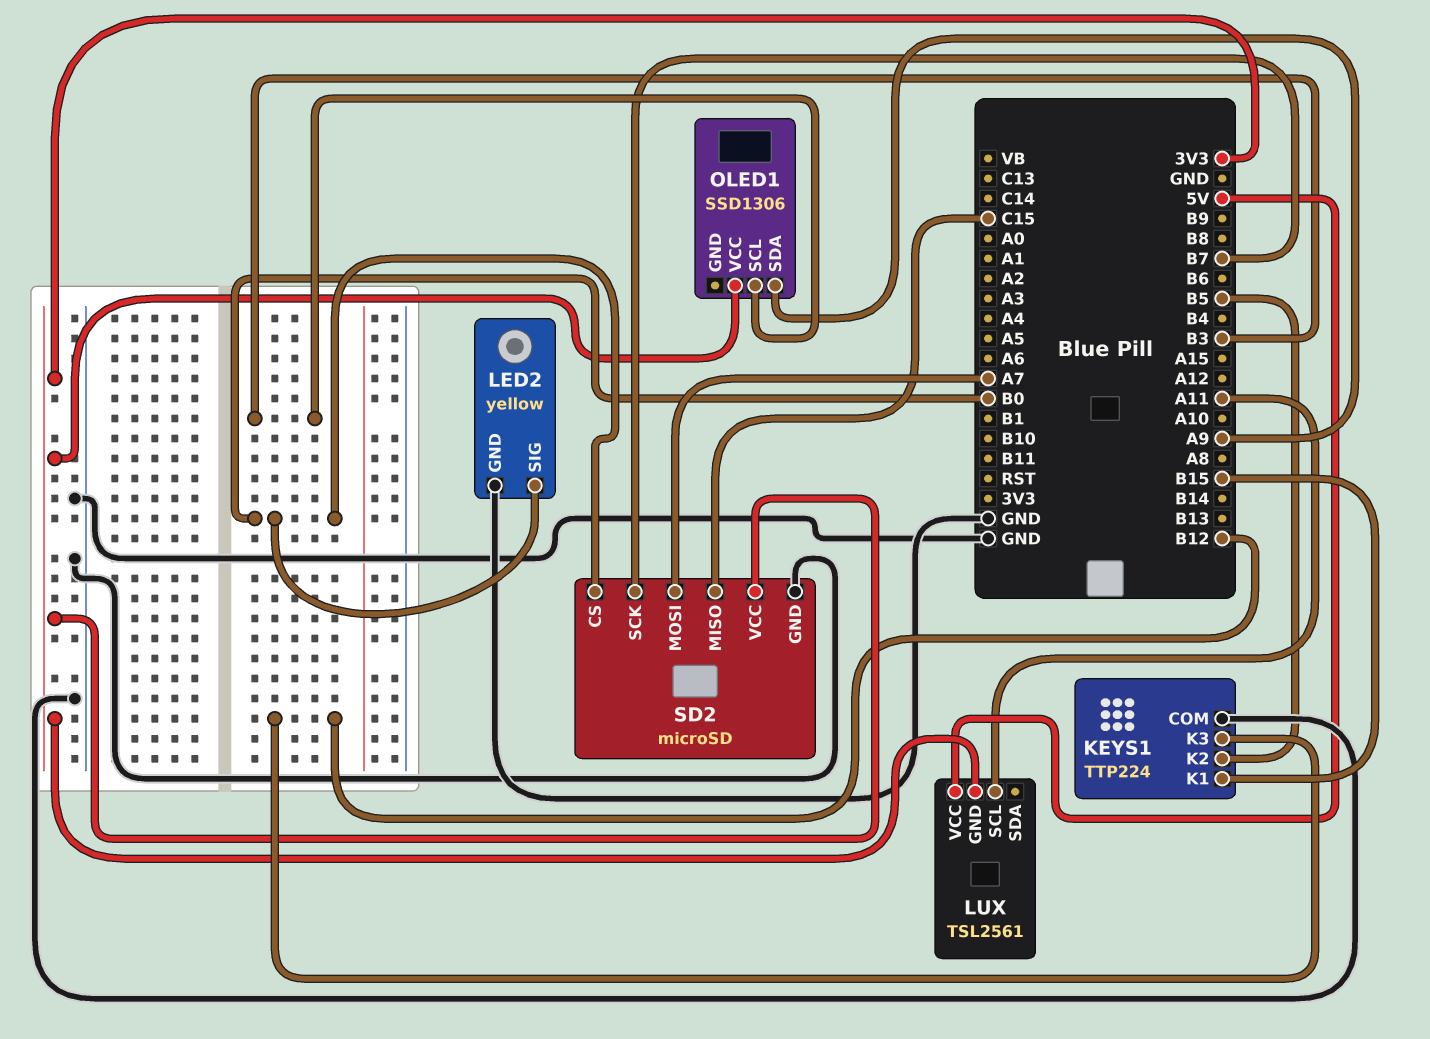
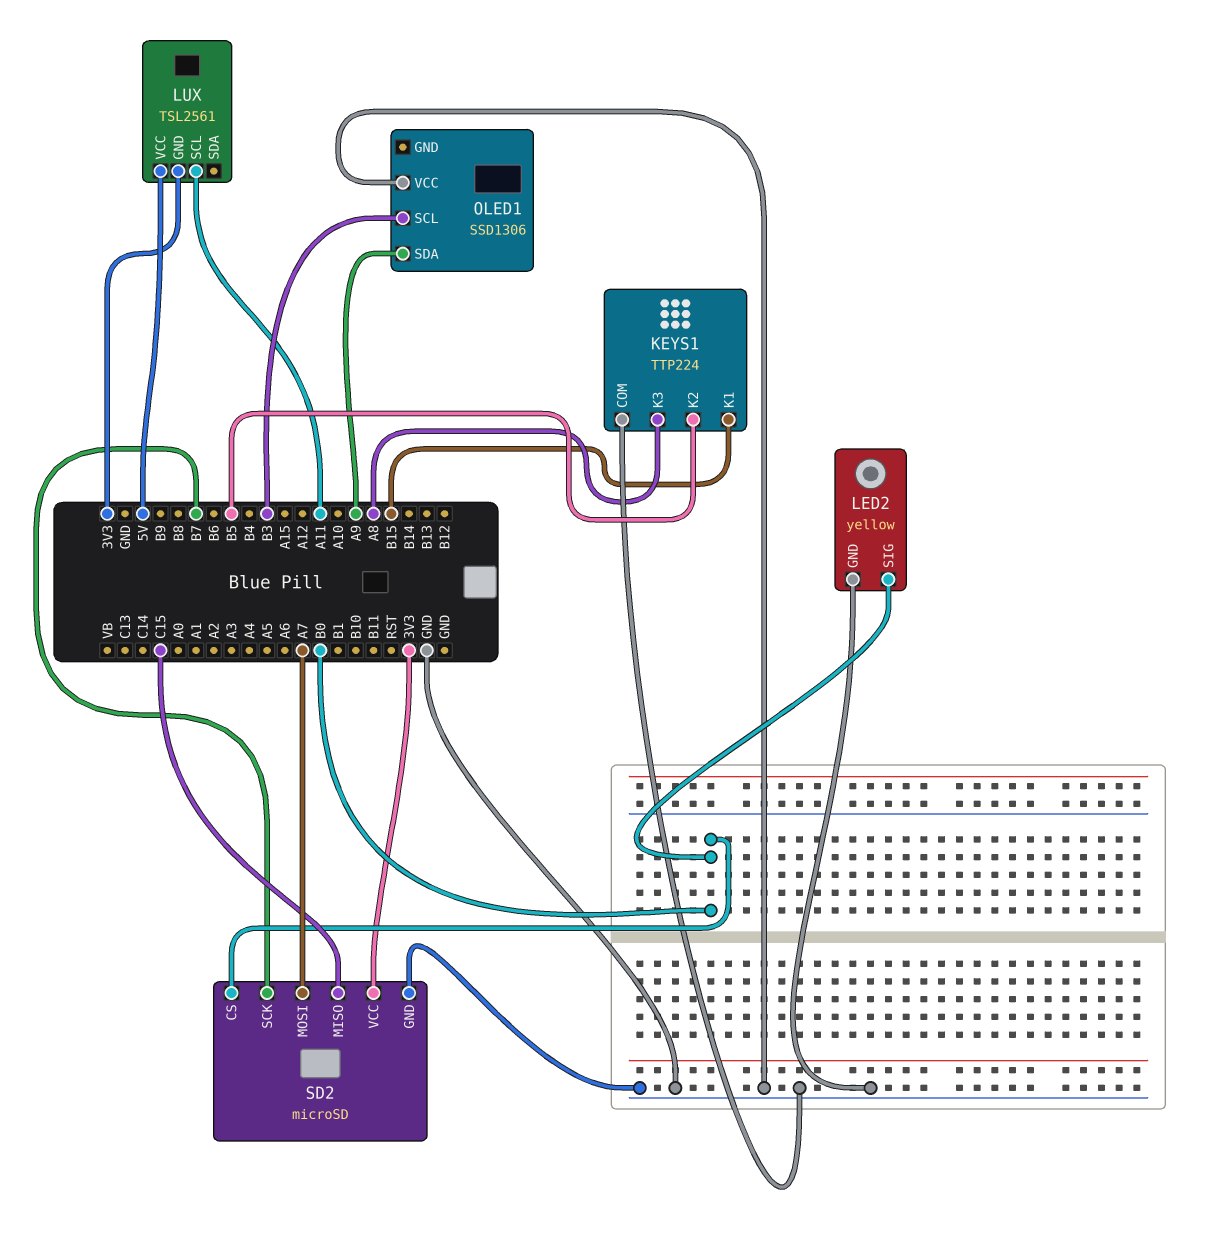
KEYS1 pin K3: B12 -> A8
OLED1 pin VCC: 3V3 -> GND

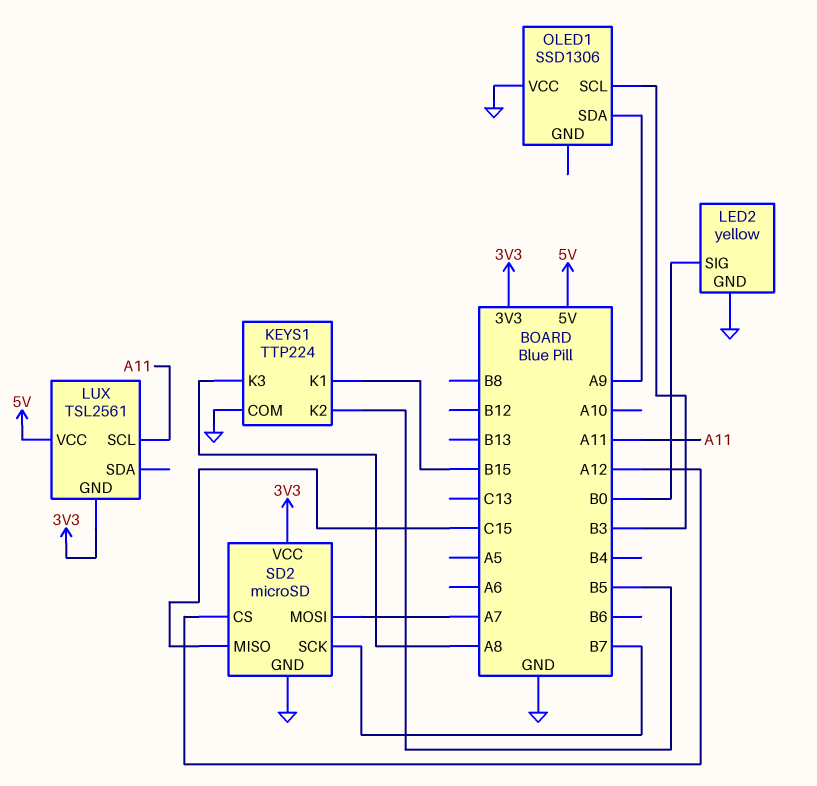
SD2 pin CS: B0 -> A12

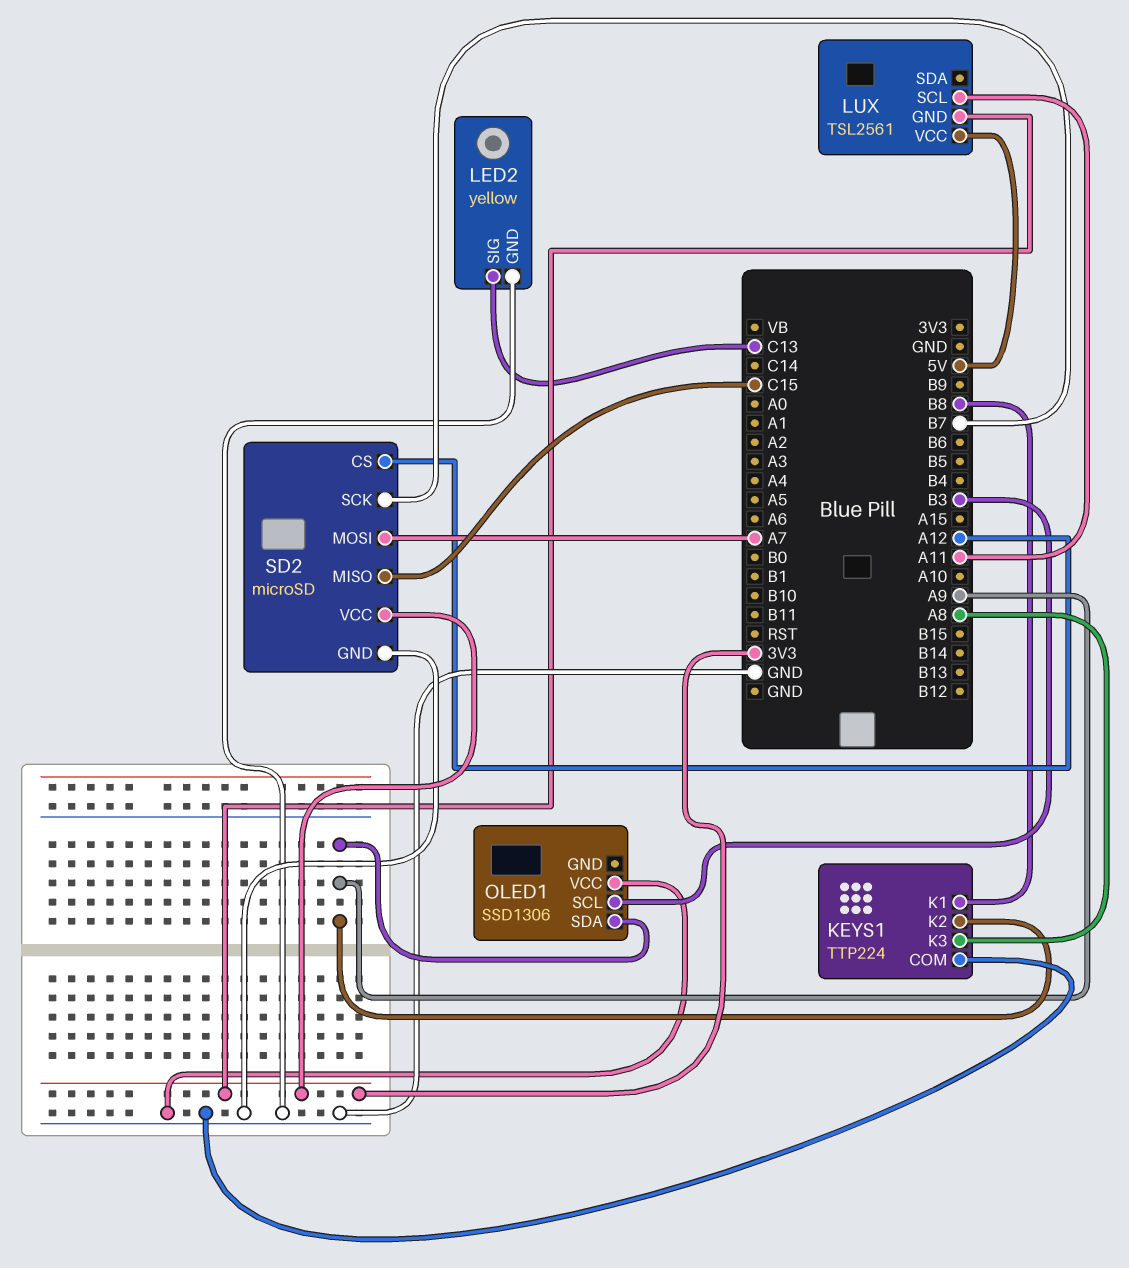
KEYS1 pin K1: B15 -> B8
KEYS1 pin K2: B5 -> A9
LED2 pin SIG: B0 -> C13

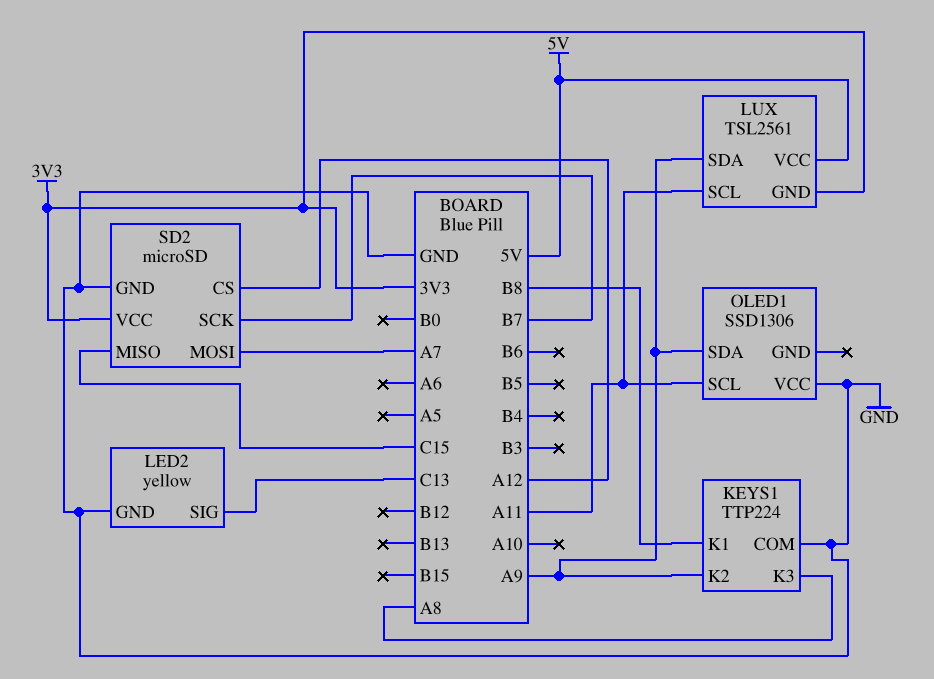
LUX pin SDA: none -> A9
OLED1 pin SCL: B3 -> A11

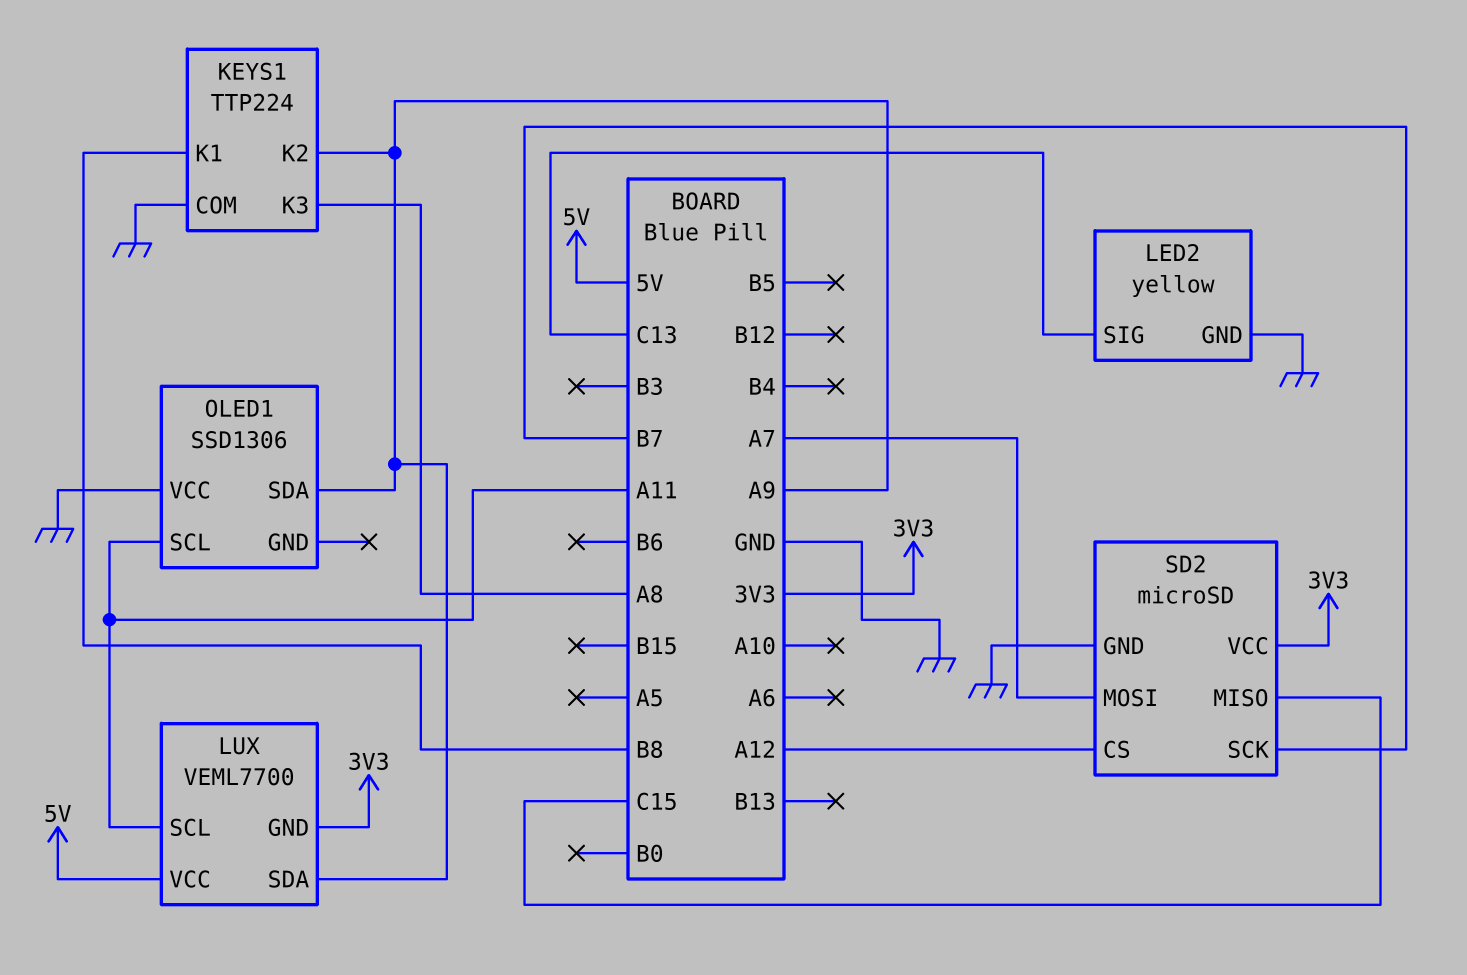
LUX: TSL2561 -> VEML7700

